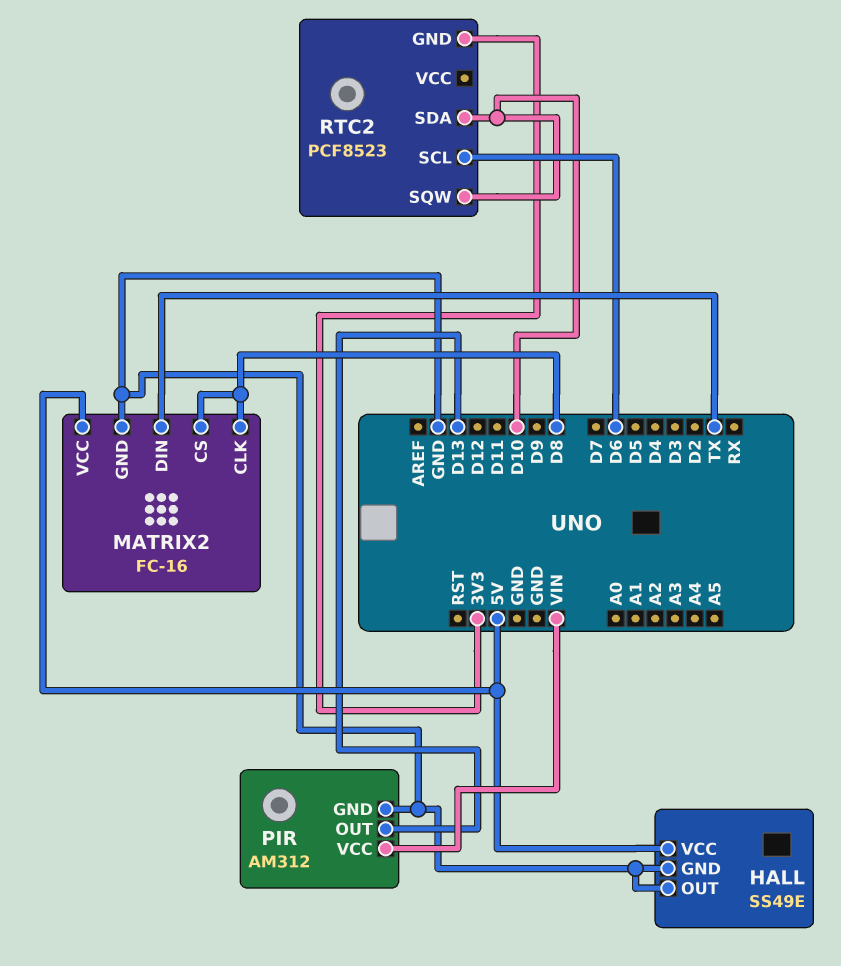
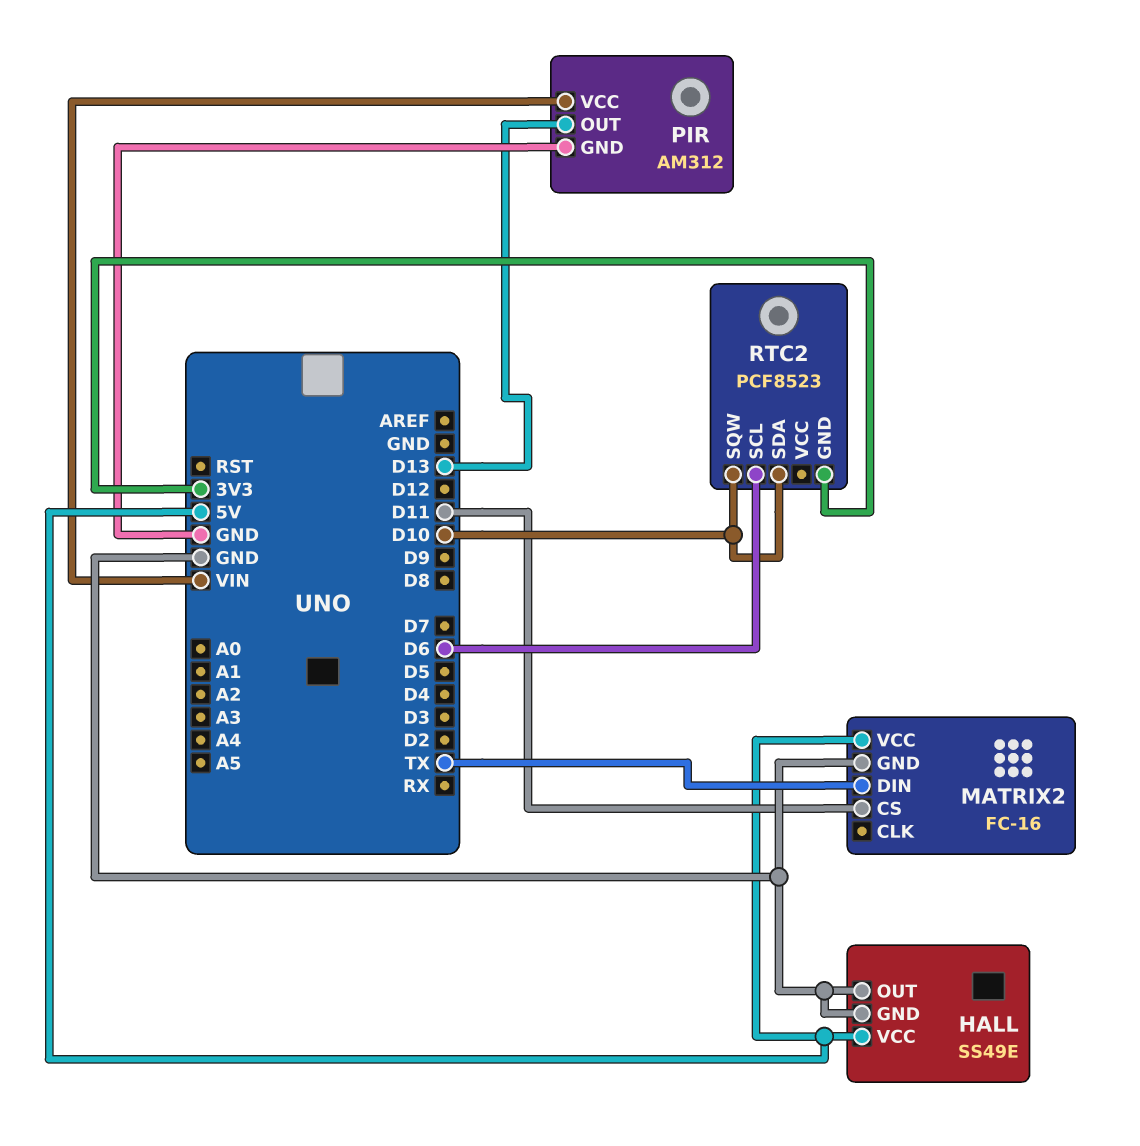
MATRIX2 pin CLK: D8 -> none
MATRIX2 pin CS: D8 -> D11

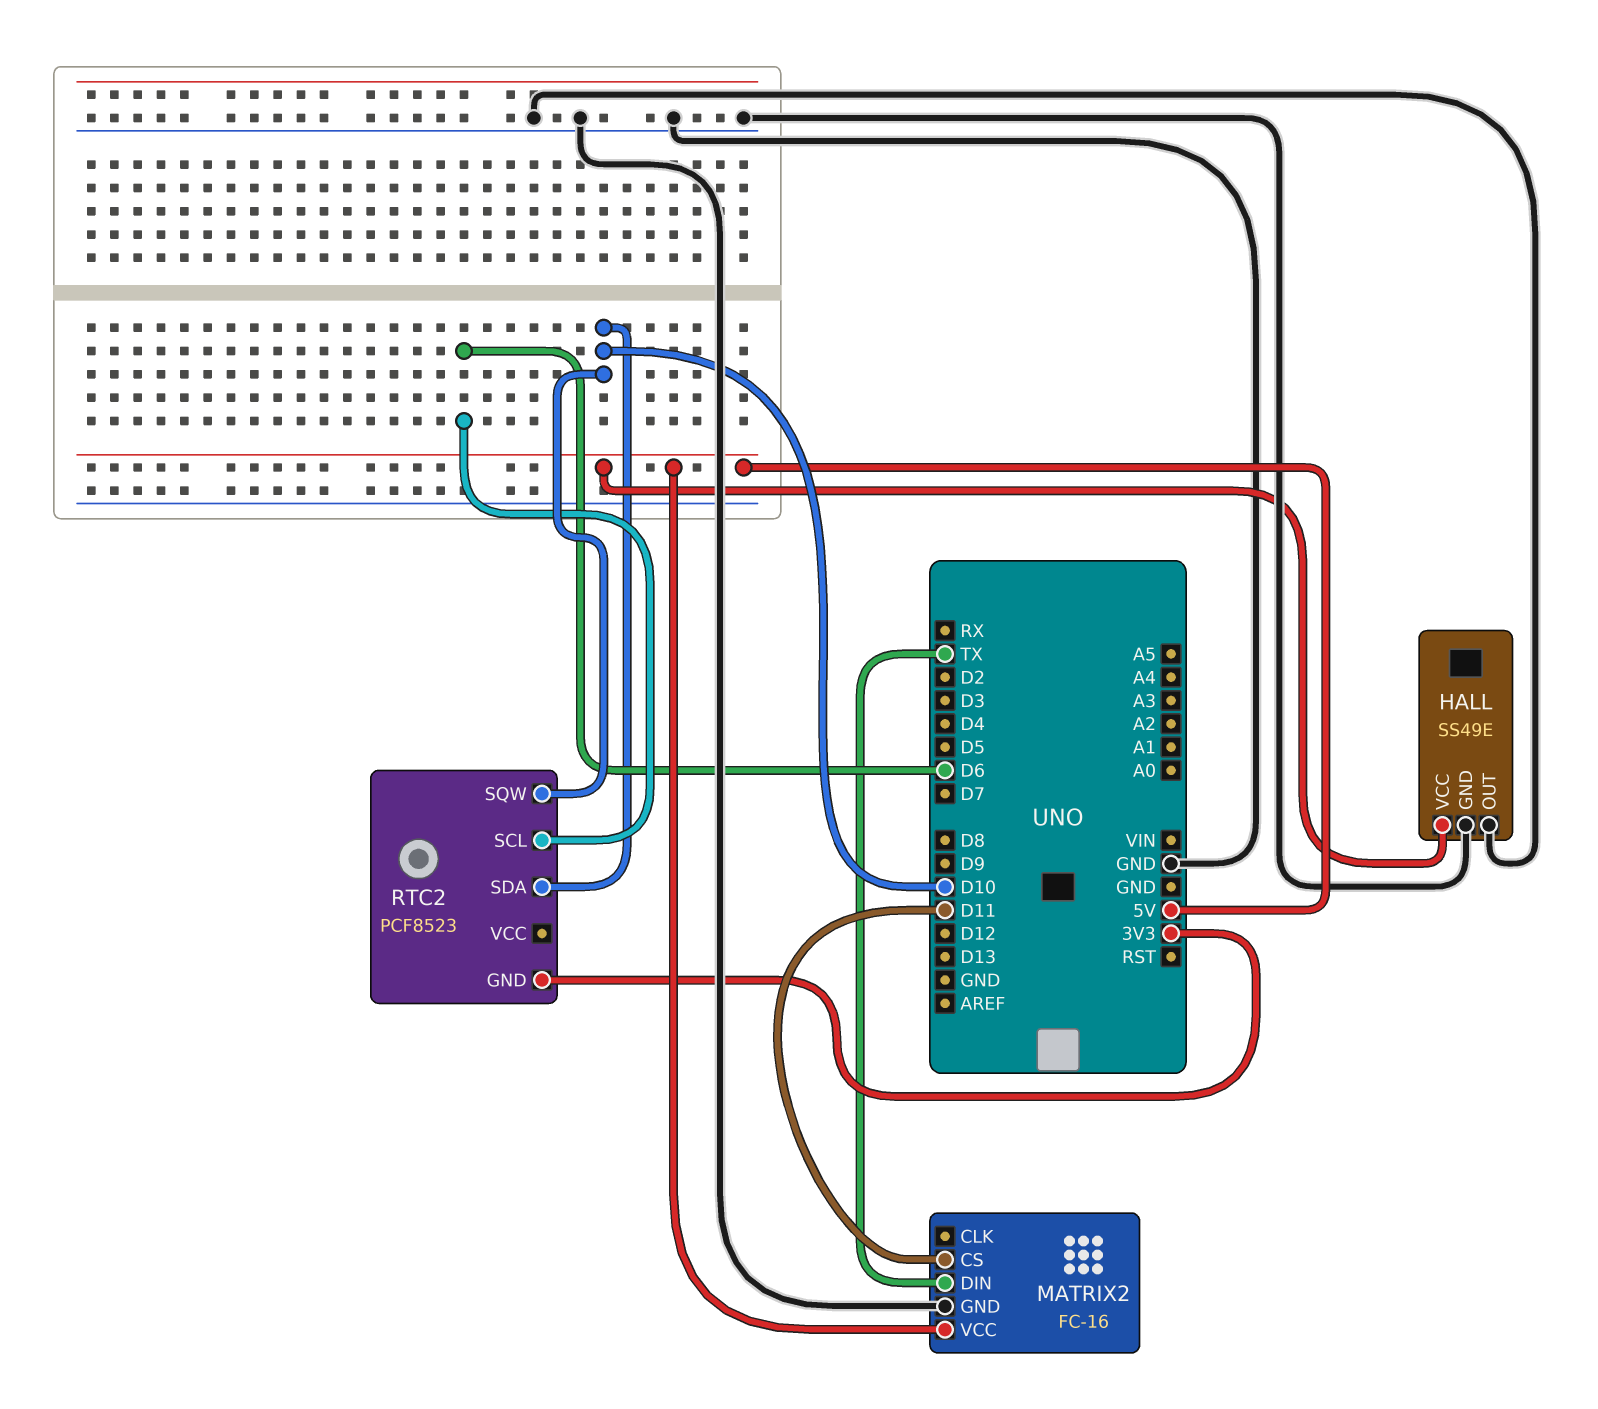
PIR: AM312 -> none
PIR pin GND: GND -> none
PIR pin OUT: D13 -> none
PIR pin VCC: VIN -> none

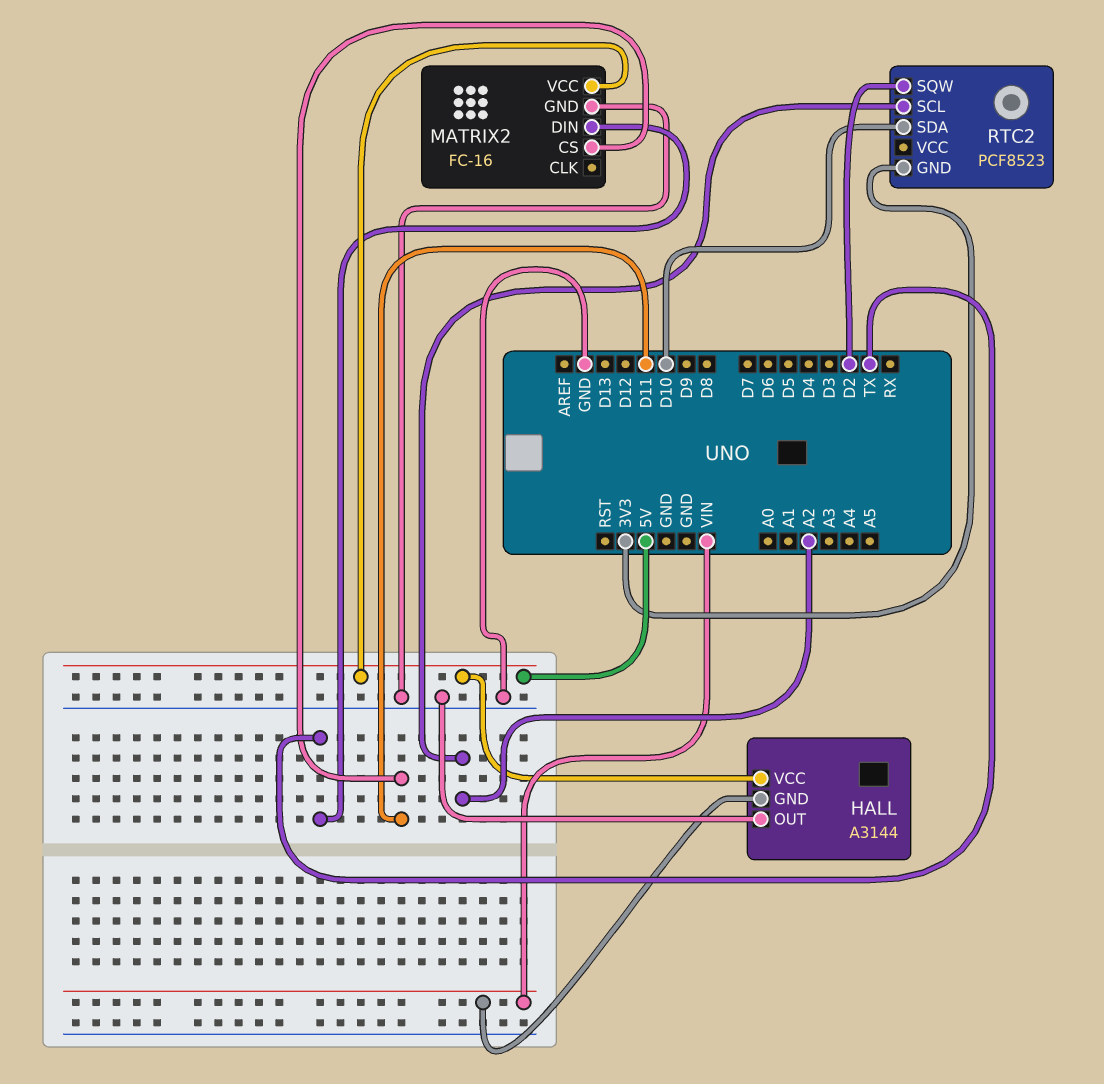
HALL: SS49E -> A3144
HALL pin GND: GND -> VIN
RTC2 pin SCL: D6 -> A2
RTC2 pin SQW: D10 -> D2

